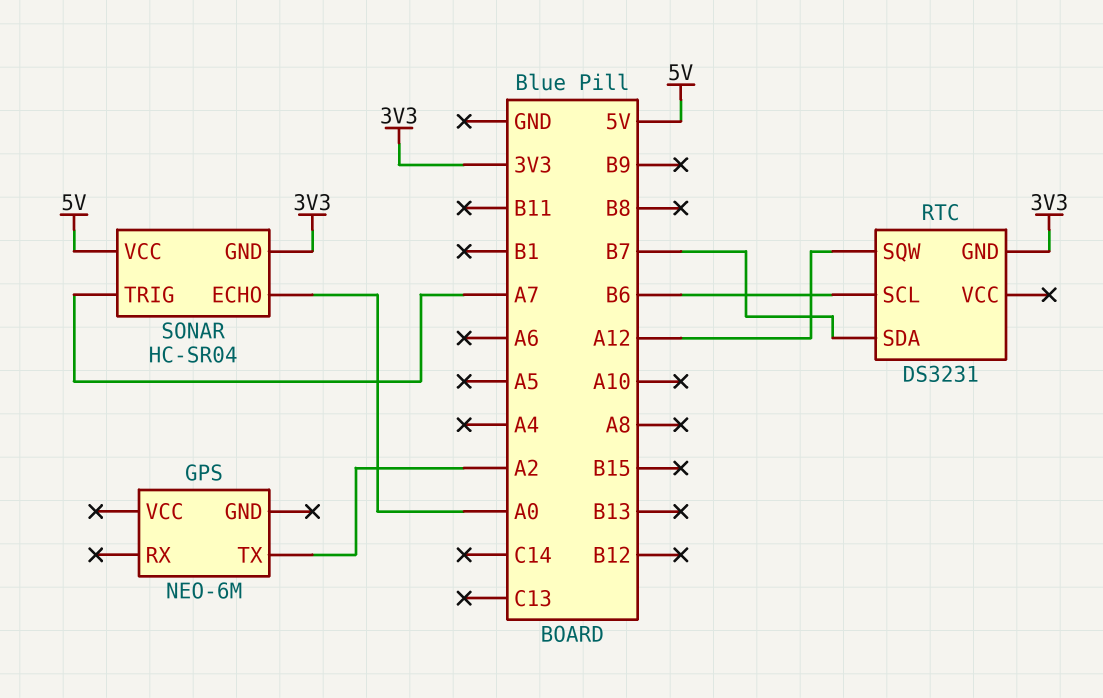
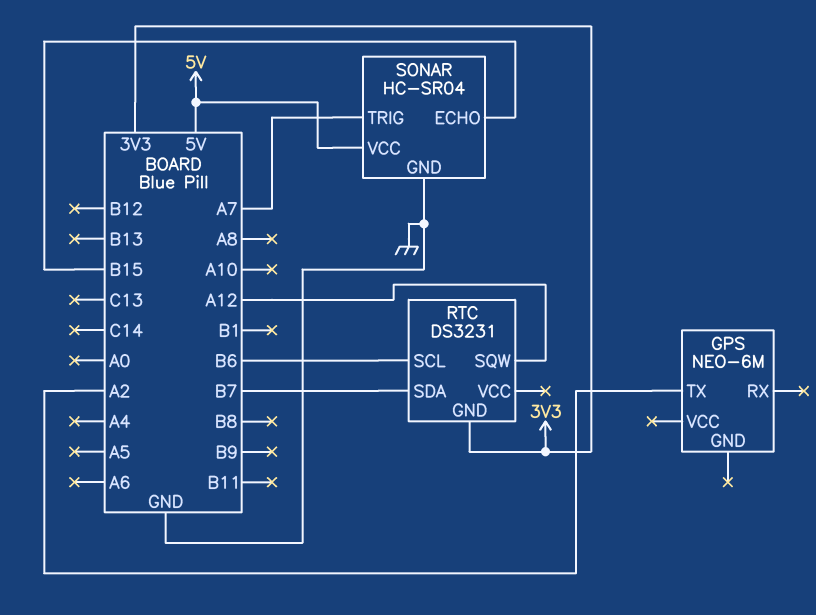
SONAR pin ECHO: A0 -> B15
SONAR pin GND: 3V3 -> GND

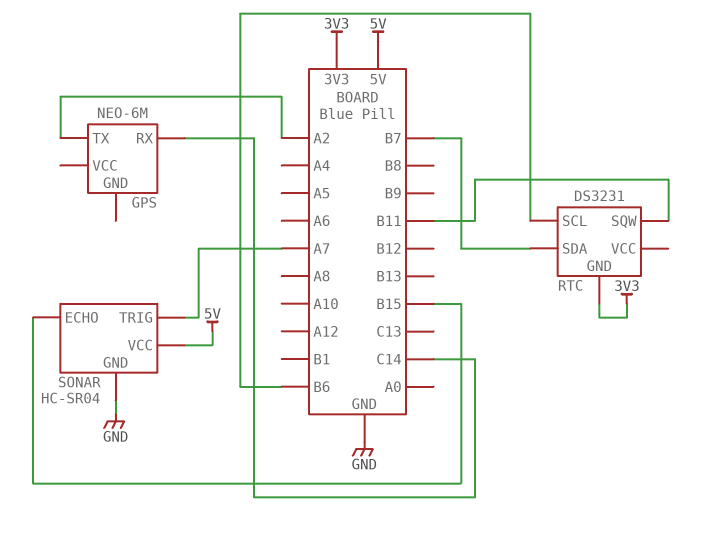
GPS pin RX: none -> C14
RTC pin SQW: A12 -> B11

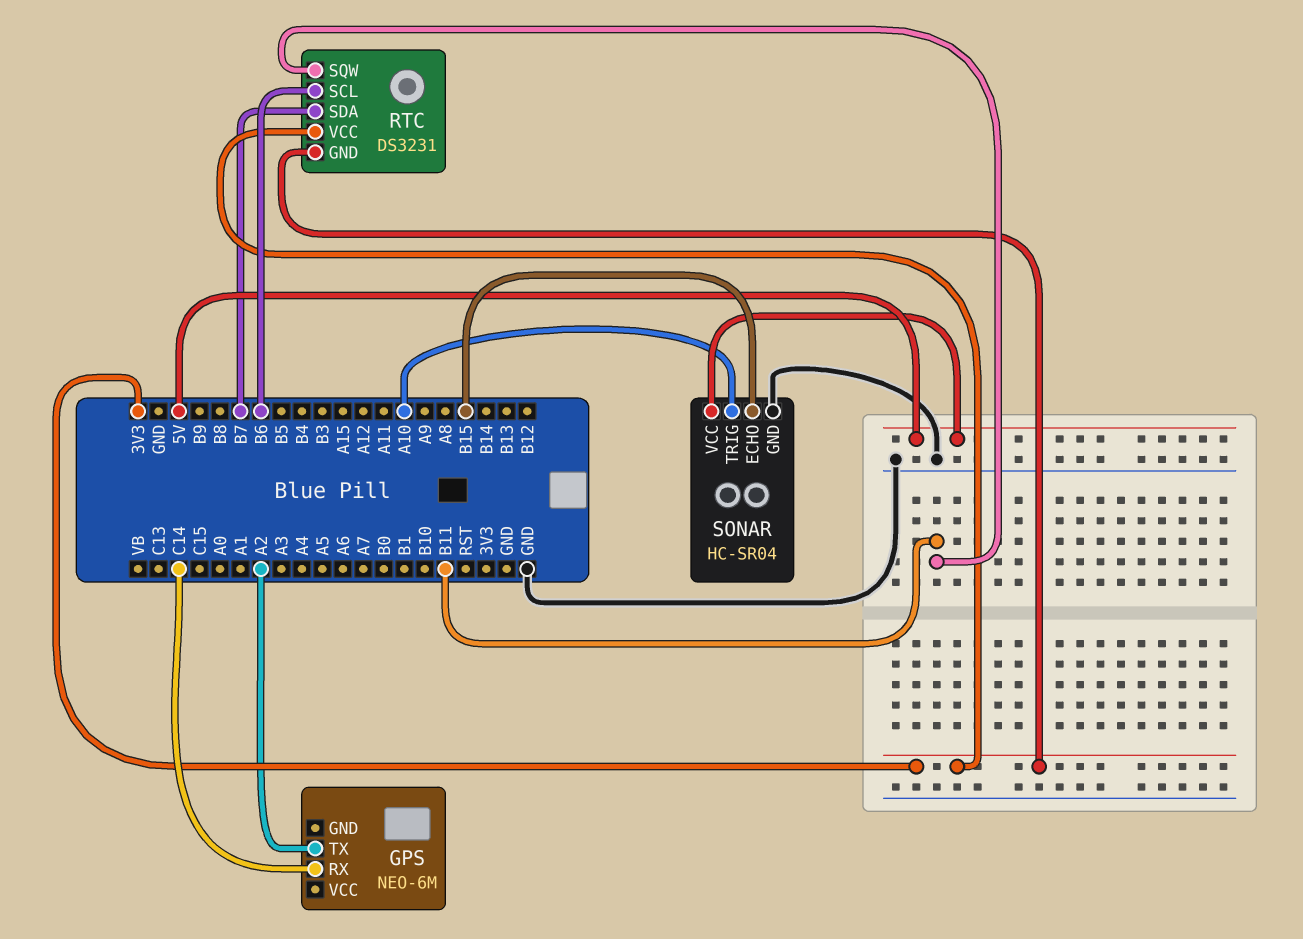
RTC pin VCC: none -> 3V3
SONAR pin TRIG: A7 -> A10

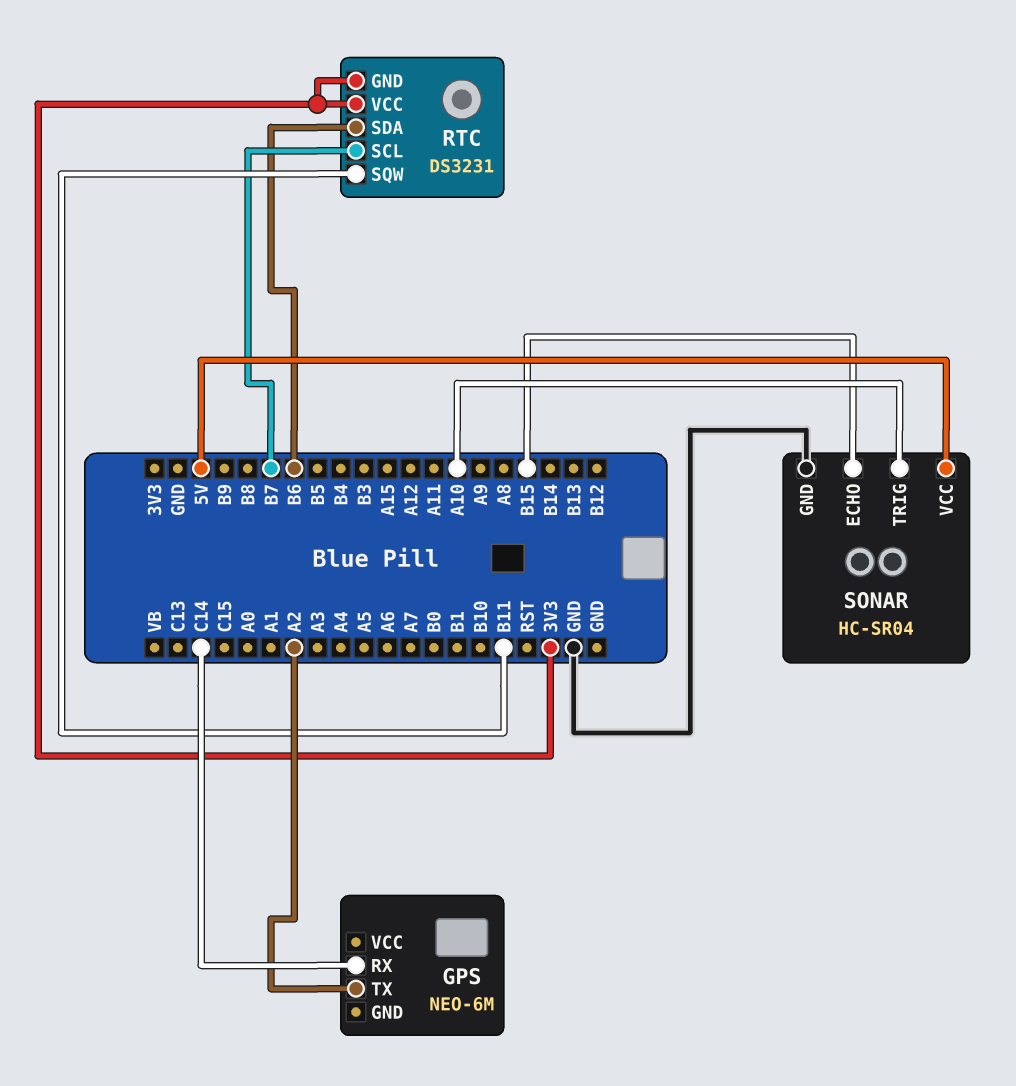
RTC pin SCL: B6 -> B7
RTC pin SDA: B7 -> B6

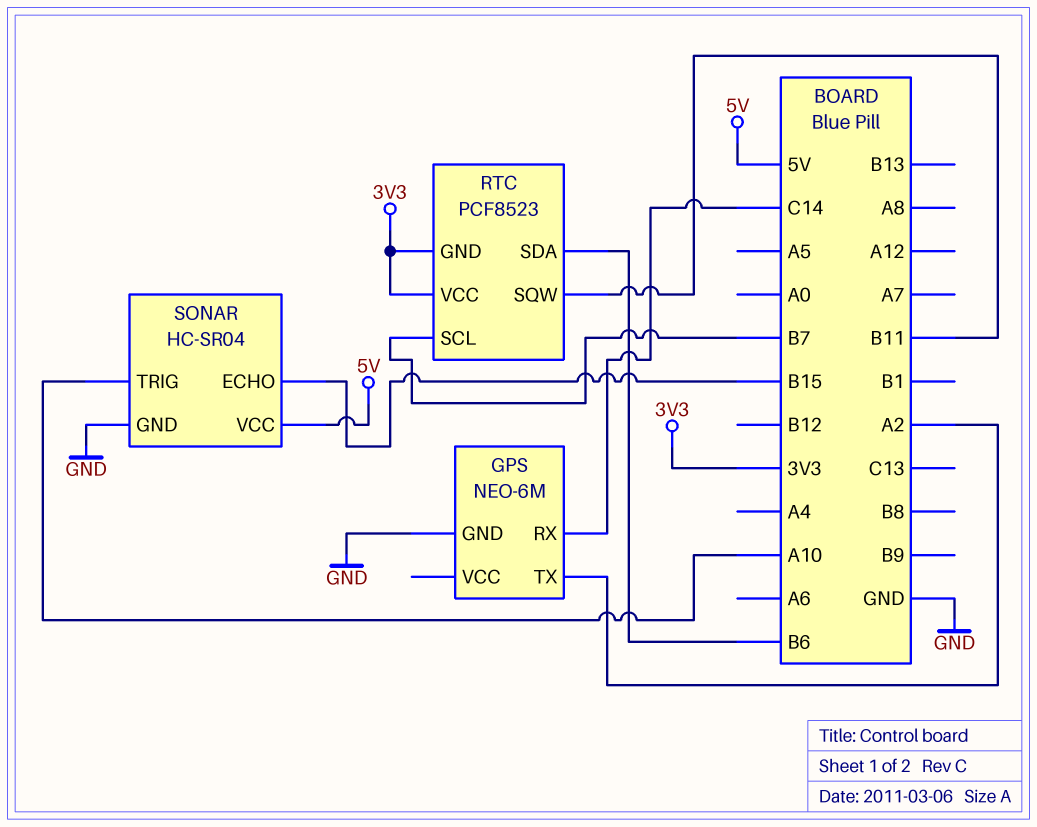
GPS pin GND: none -> GND
RTC: DS3231 -> PCF8523

